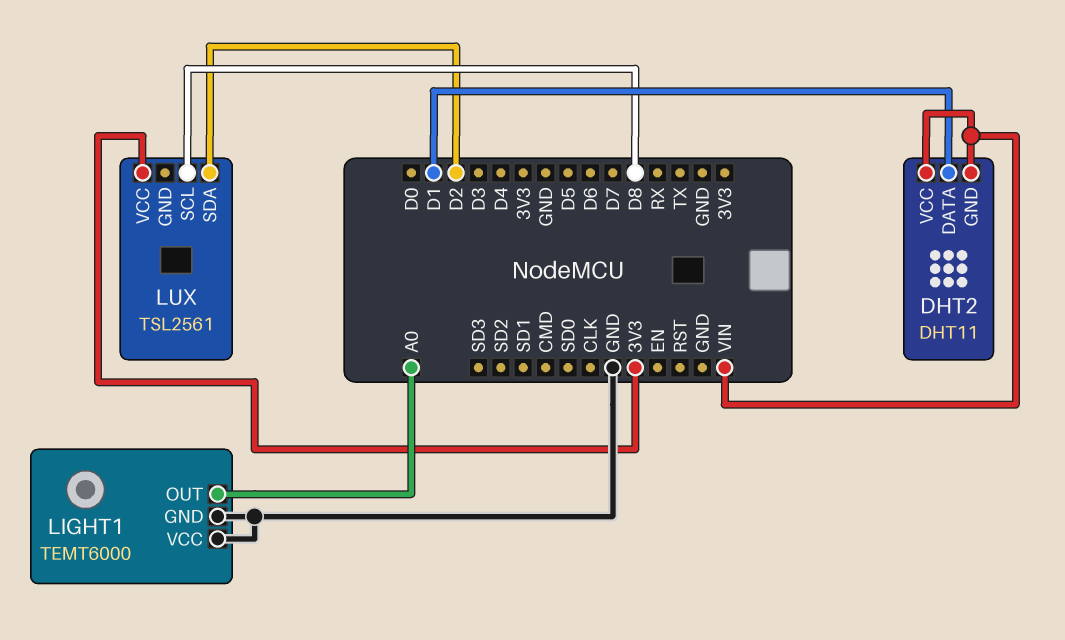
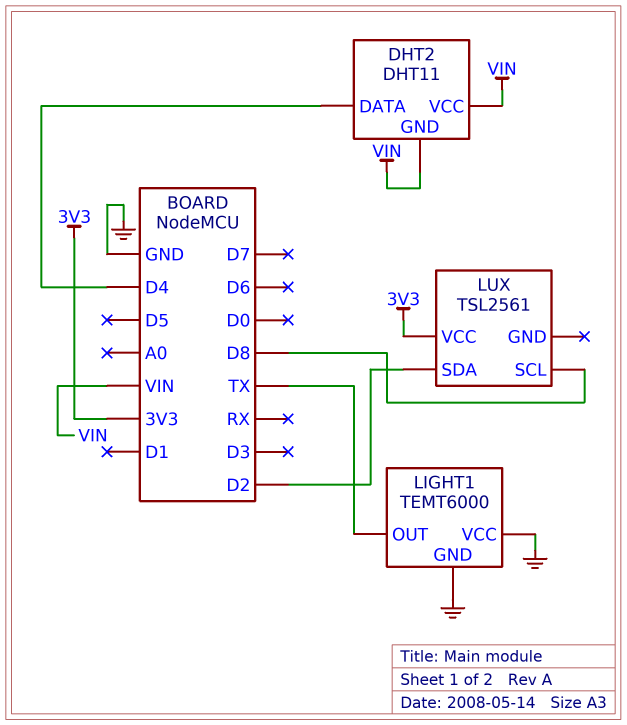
DHT2 pin DATA: D1 -> D4
LIGHT1 pin OUT: A0 -> TX

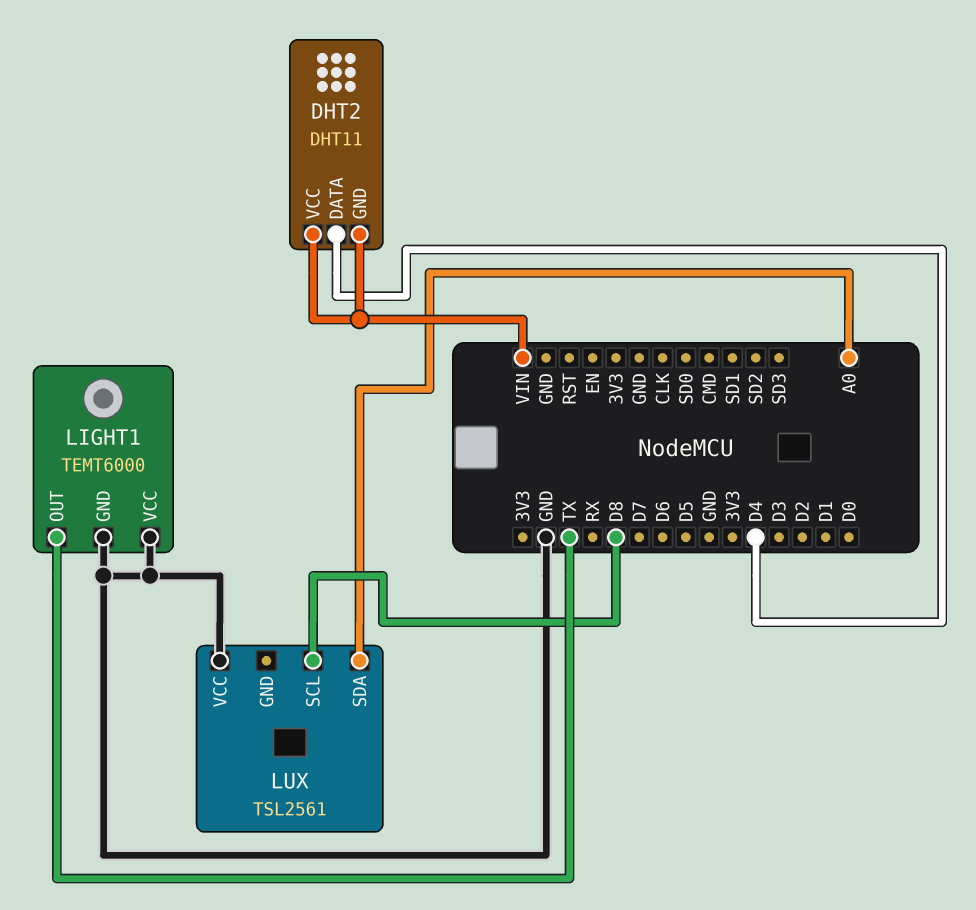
LUX pin SDA: D2 -> A0
LUX pin VCC: 3V3 -> GND

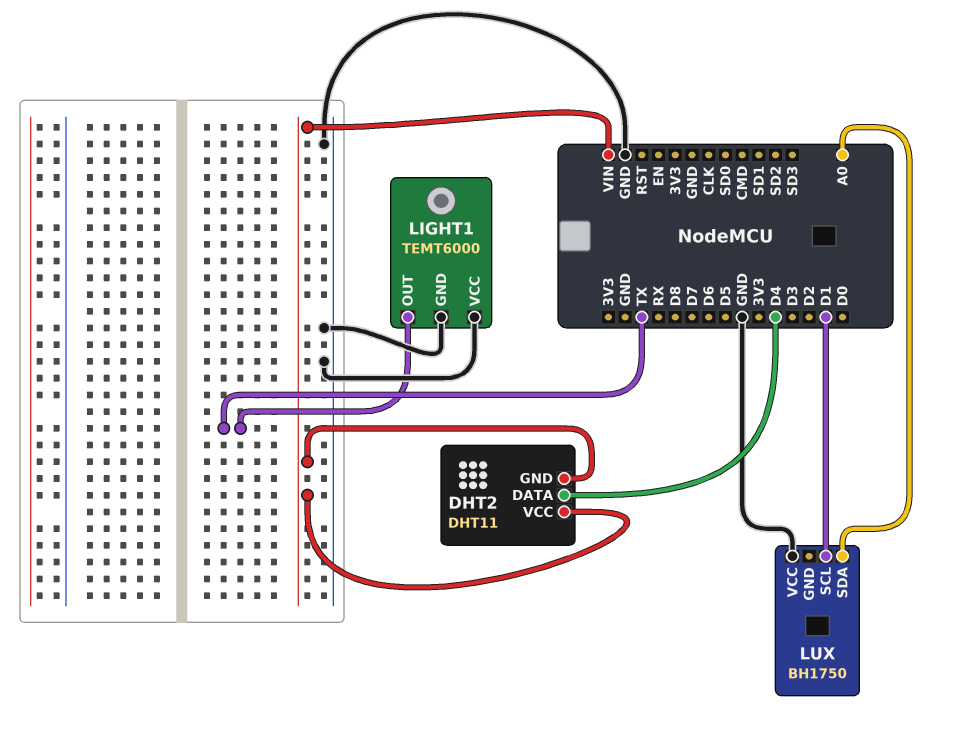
LUX: TSL2561 -> BH1750
LUX pin SCL: D8 -> D1

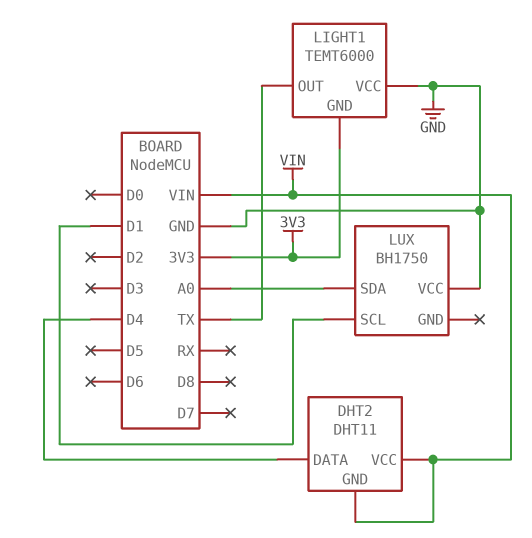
LIGHT1 pin GND: GND -> 3V3

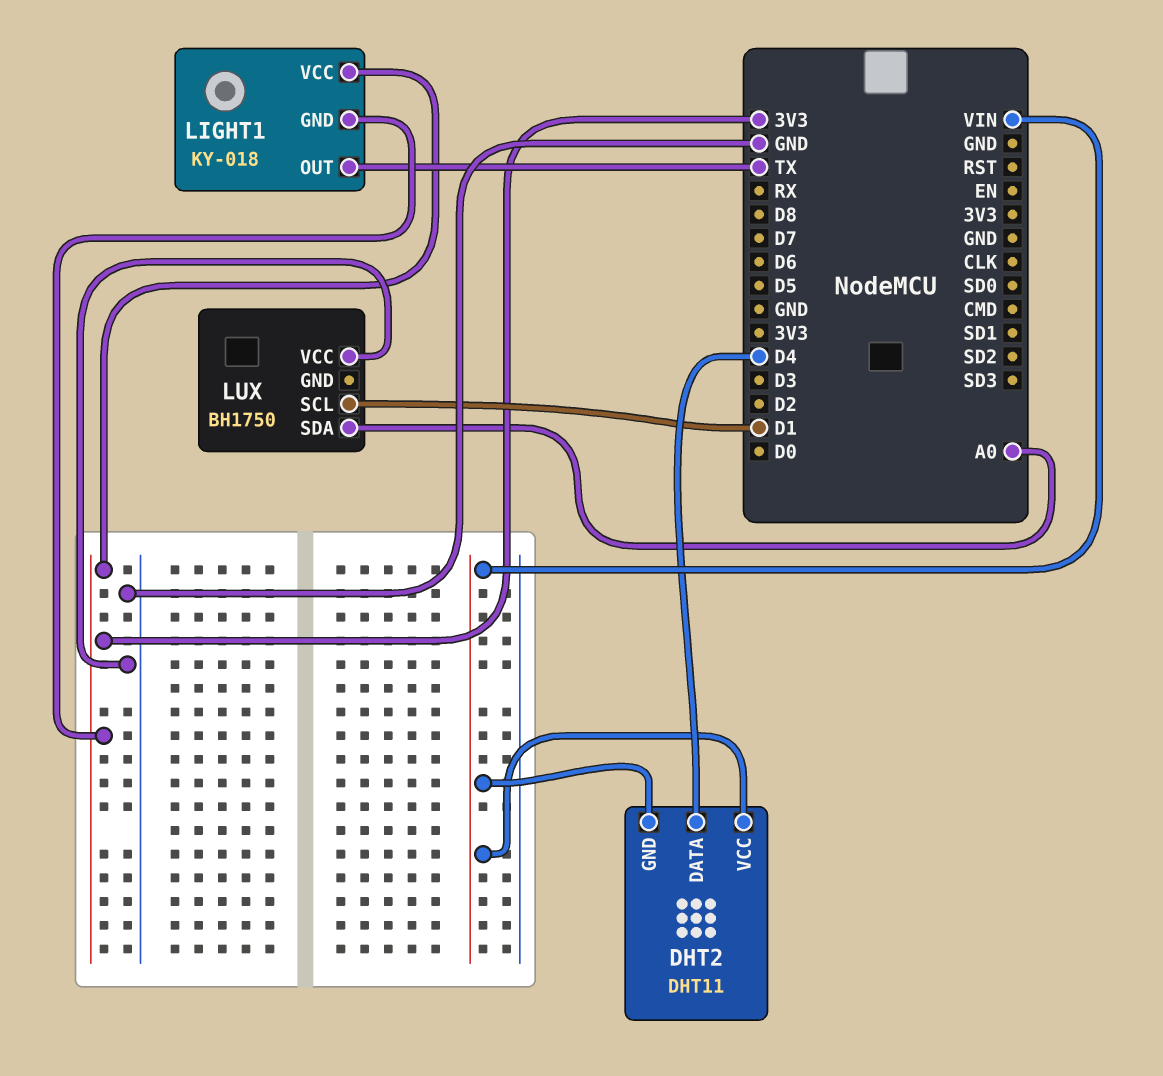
LIGHT1: TEMT6000 -> KY-018
LIGHT1 pin VCC: GND -> 3V3

